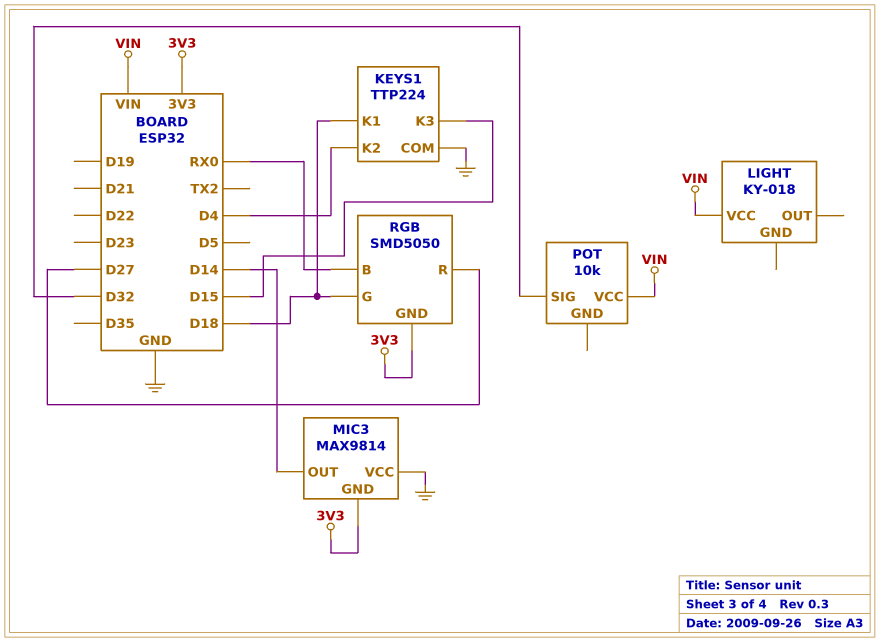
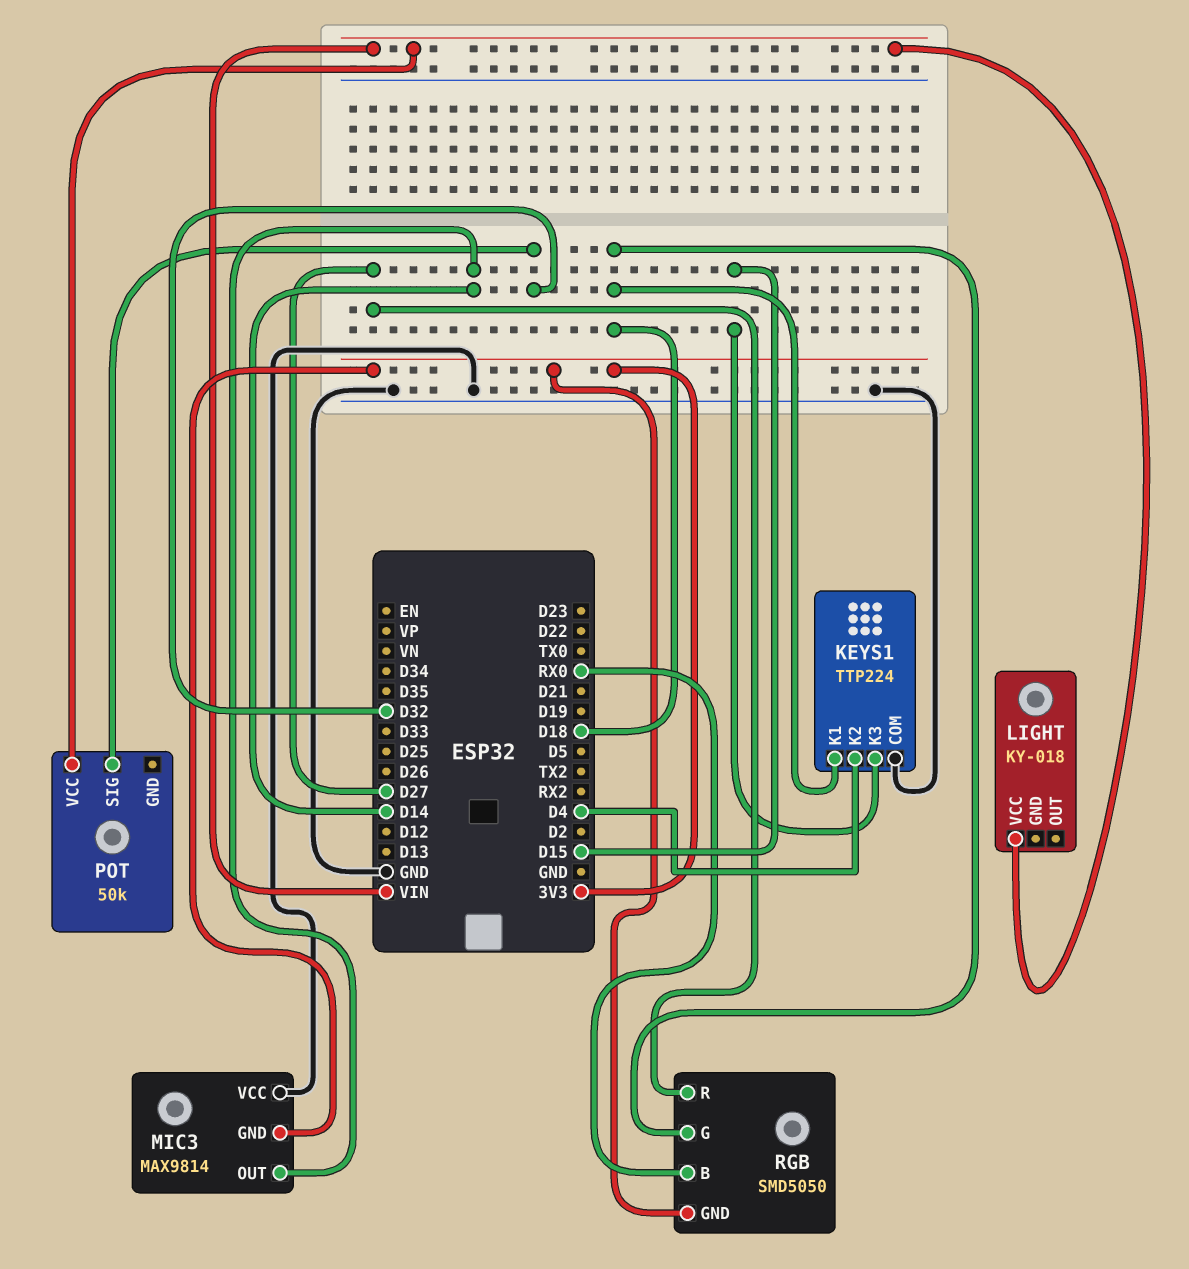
POT: 10k -> 50k

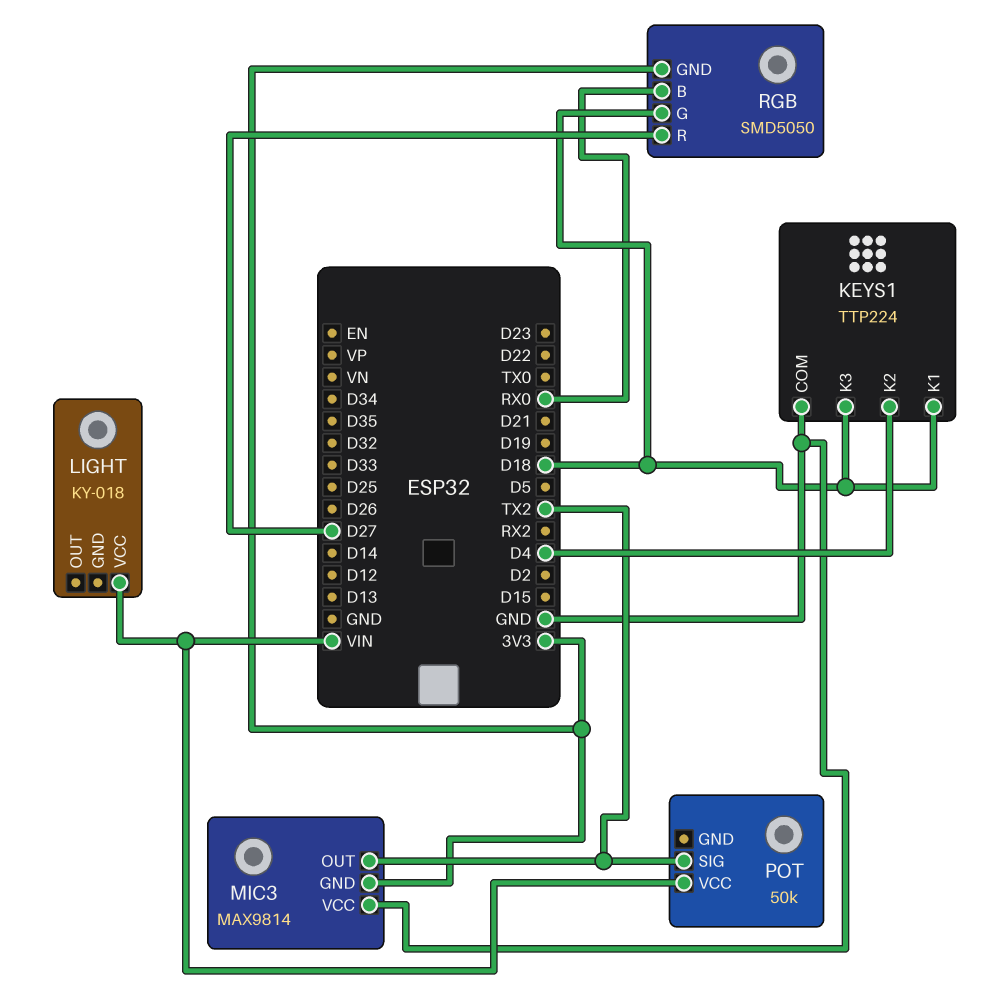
KEYS1 pin K3: D15 -> D18
MIC3 pin OUT: D14 -> TX2
POT pin SIG: D32 -> TX2

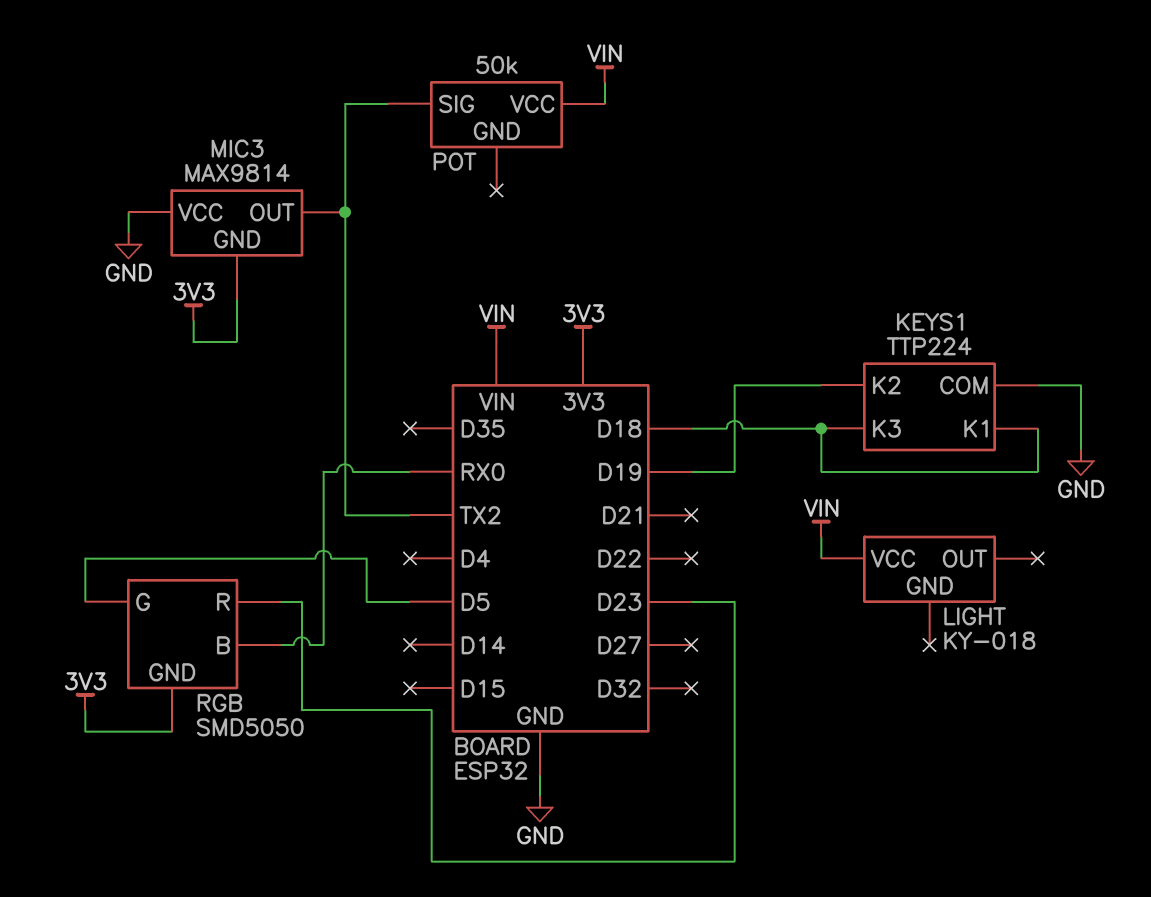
KEYS1 pin K2: D4 -> D19
RGB pin G: D18 -> D5
RGB pin R: D27 -> D23

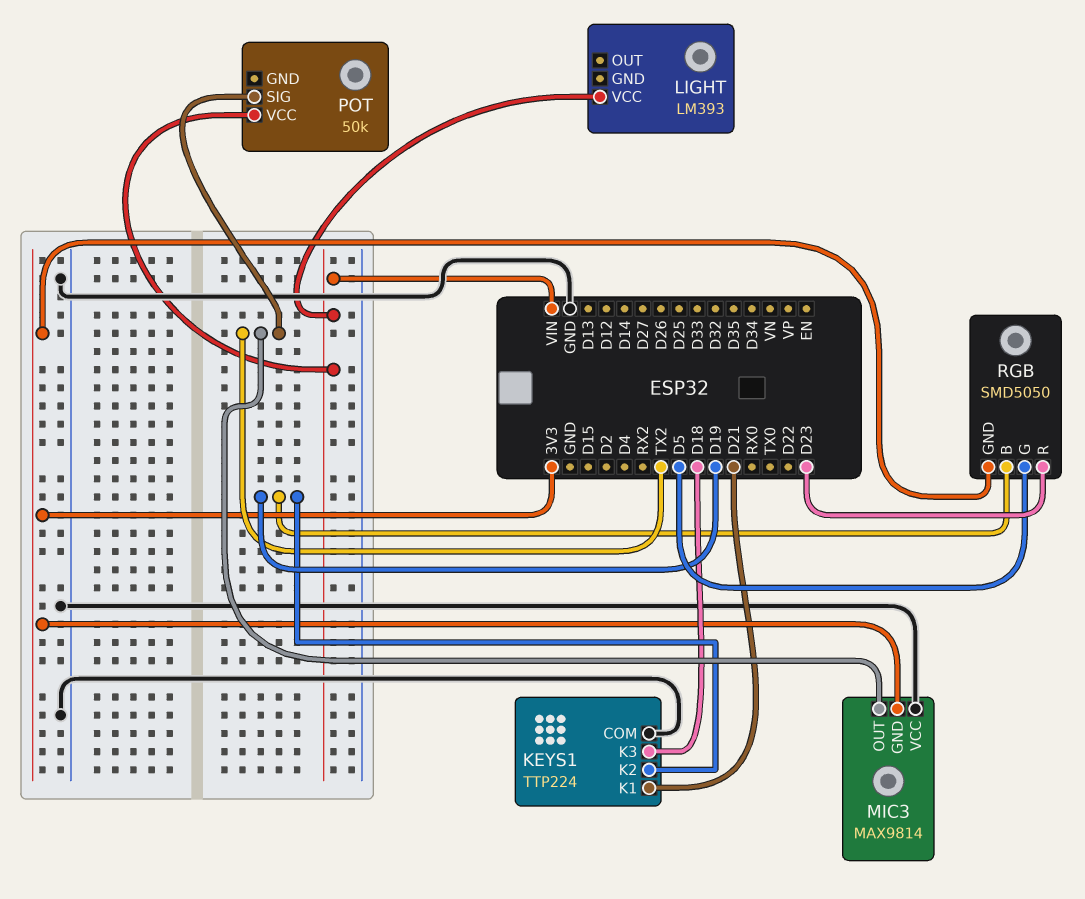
KEYS1 pin K1: D18 -> D21
LIGHT: KY-018 -> LM393
RGB pin B: RX0 -> D19

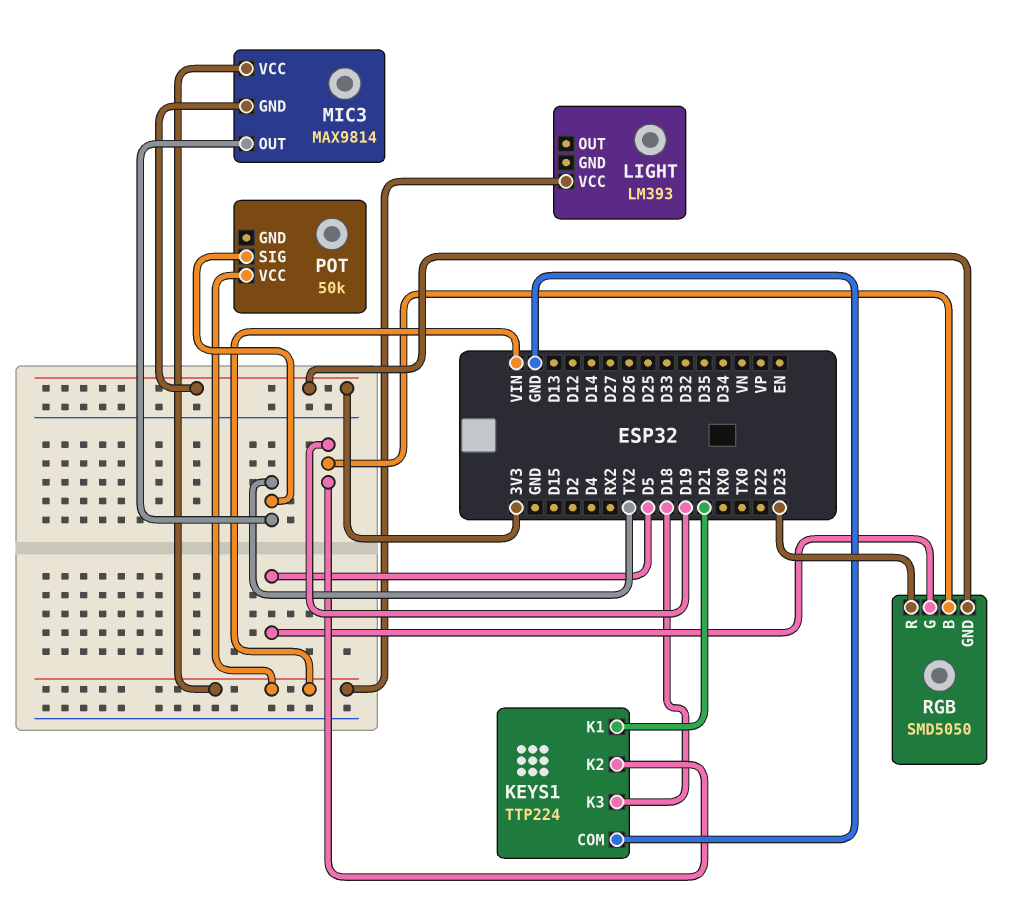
MIC3 pin VCC: GND -> VIN

